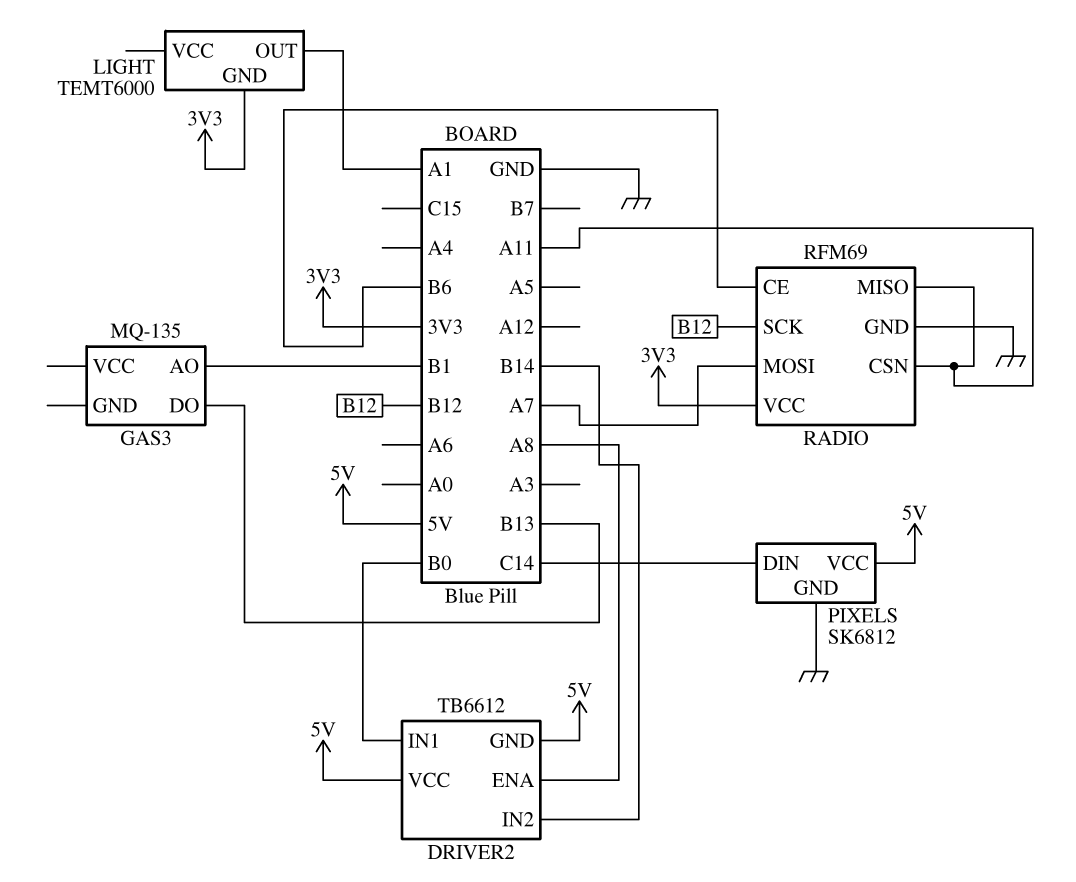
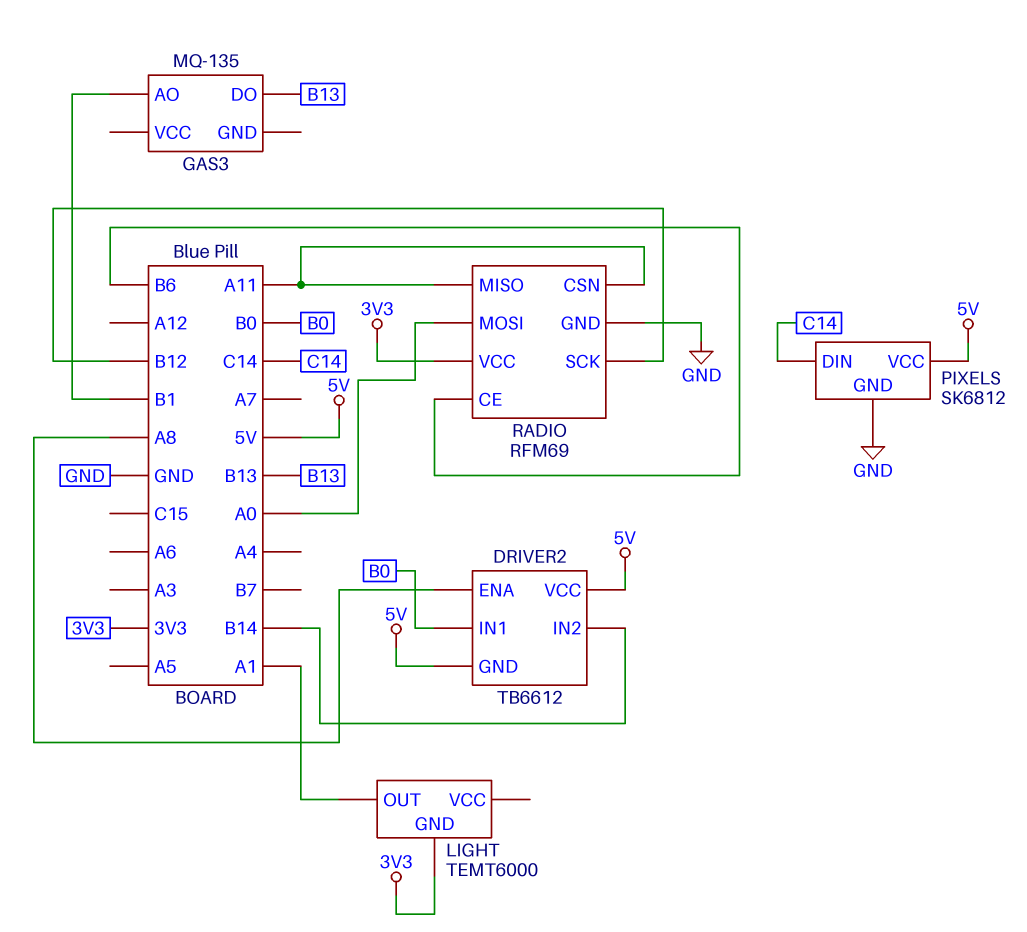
RADIO pin MOSI: A7 -> A0

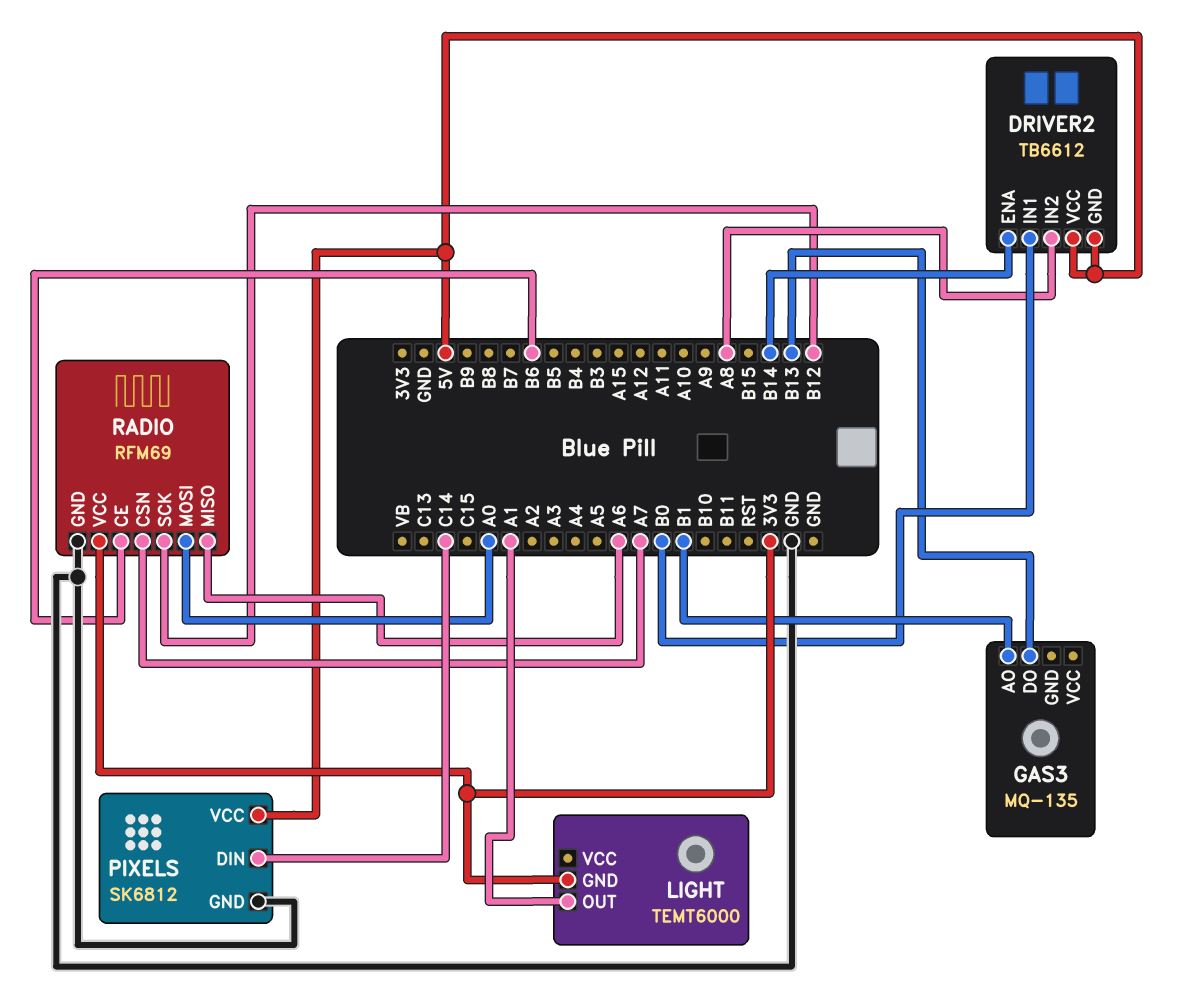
DRIVER2 pin ENA: A8 -> B14
DRIVER2 pin IN2: B14 -> A8
RADIO pin CSN: A11 -> A7
RADIO pin MISO: A11 -> A6

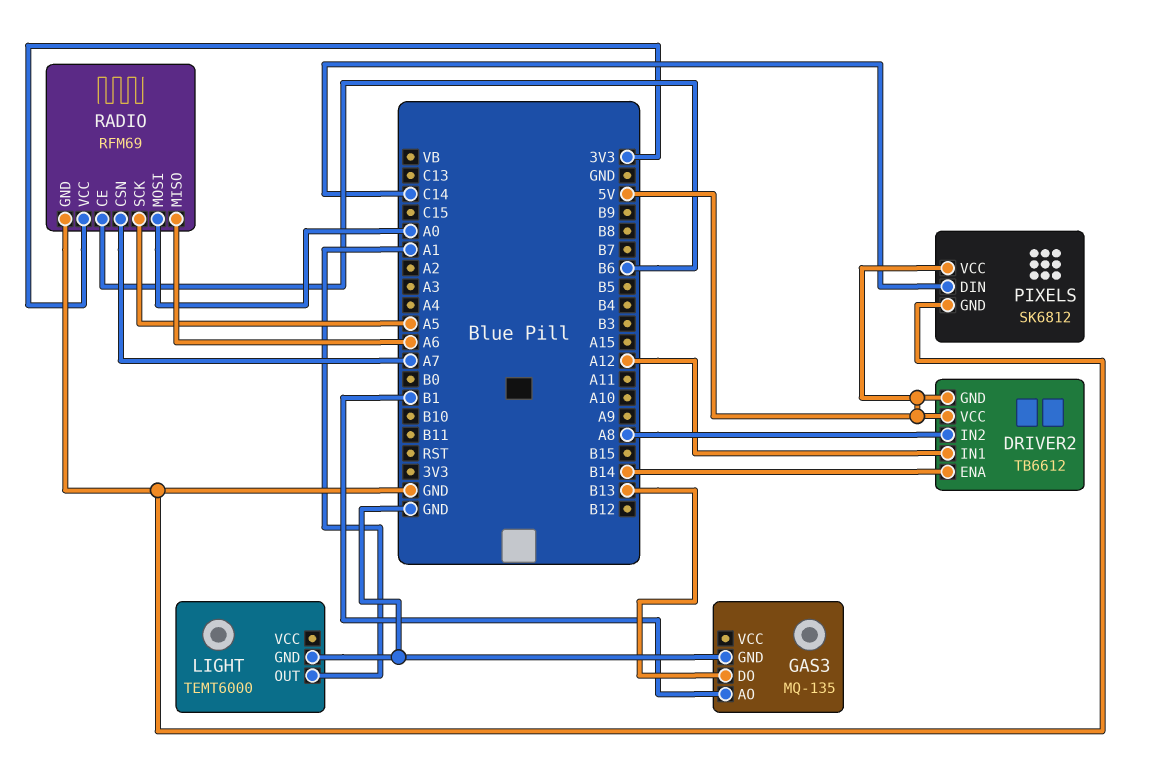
DRIVER2 pin IN1: B0 -> A12
GAS3 pin GND: none -> GND
LIGHT pin GND: 3V3 -> GND
RADIO pin SCK: B12 -> A5

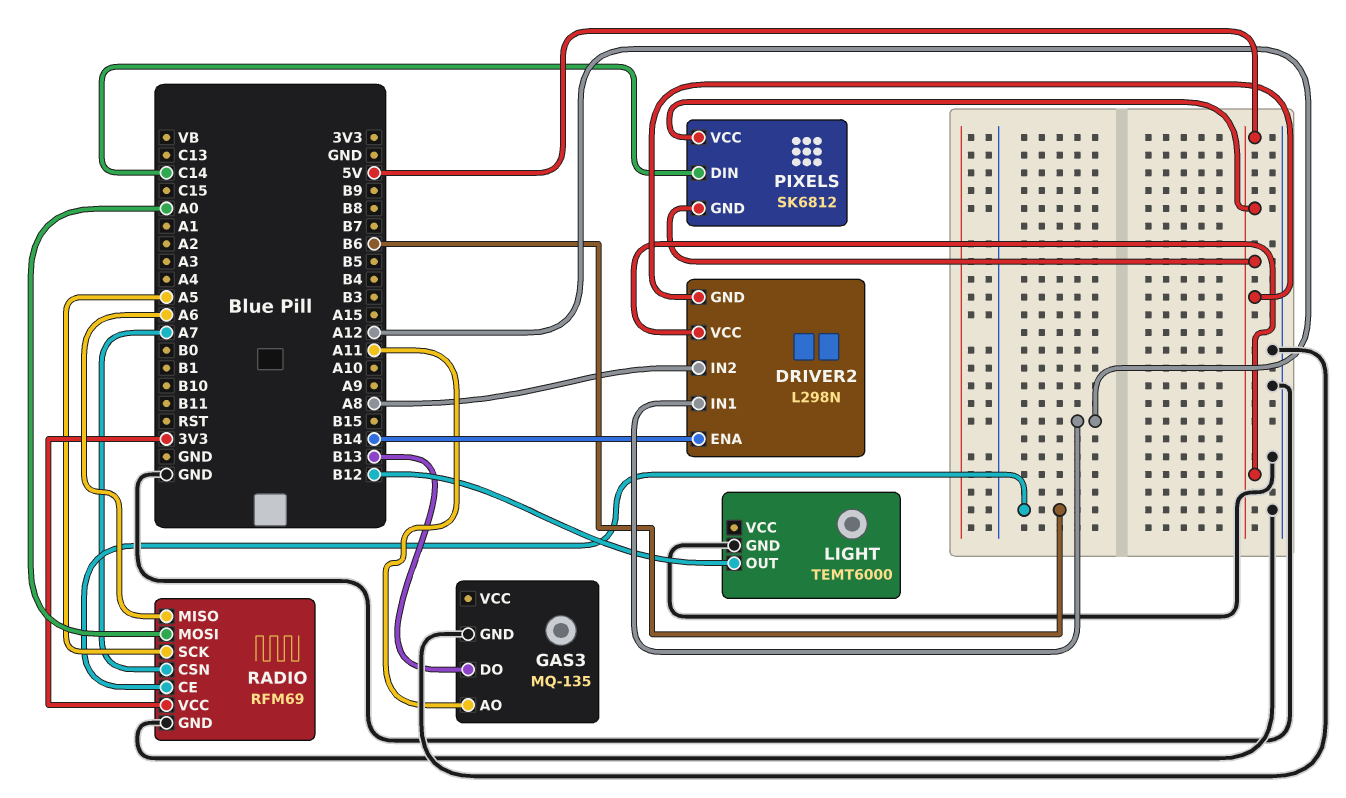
DRIVER2: TB6612 -> L298N
GAS3 pin AO: B1 -> A11
LIGHT pin OUT: A1 -> B12
PIXELS pin GND: GND -> 5V

